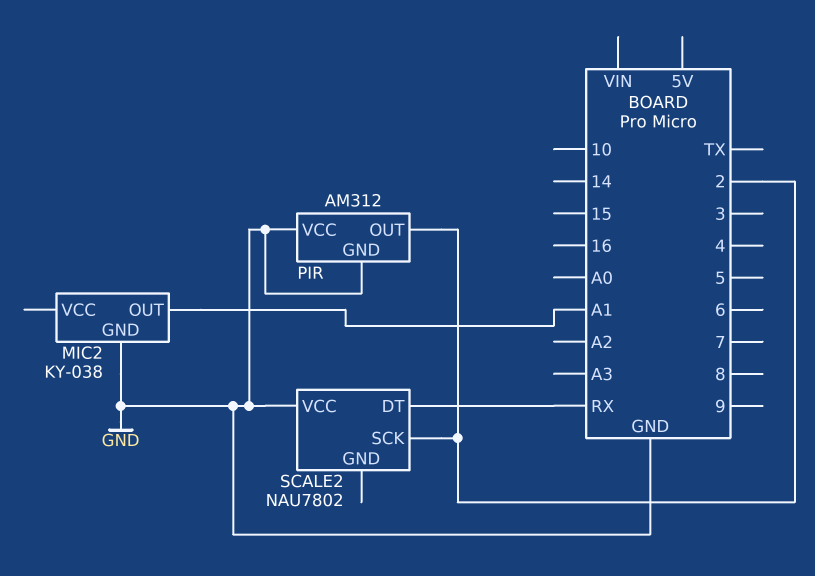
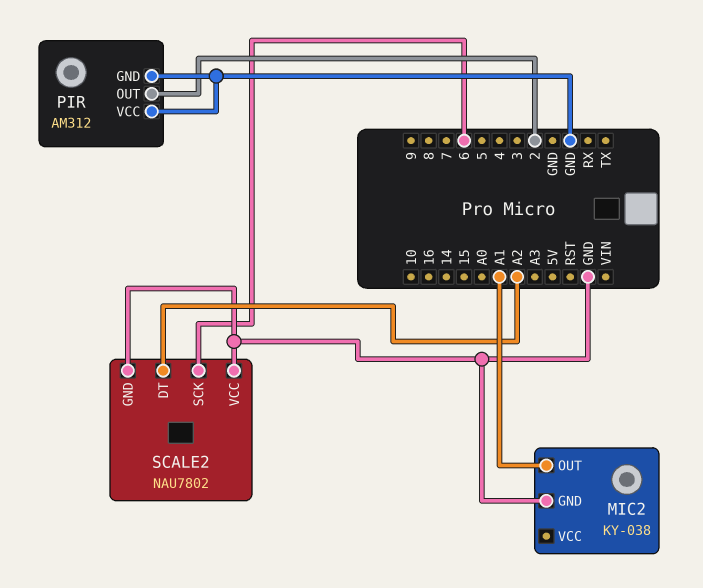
SCALE2 pin DT: RX -> A2
SCALE2 pin GND: none -> GND
SCALE2 pin SCK: 2 -> 6

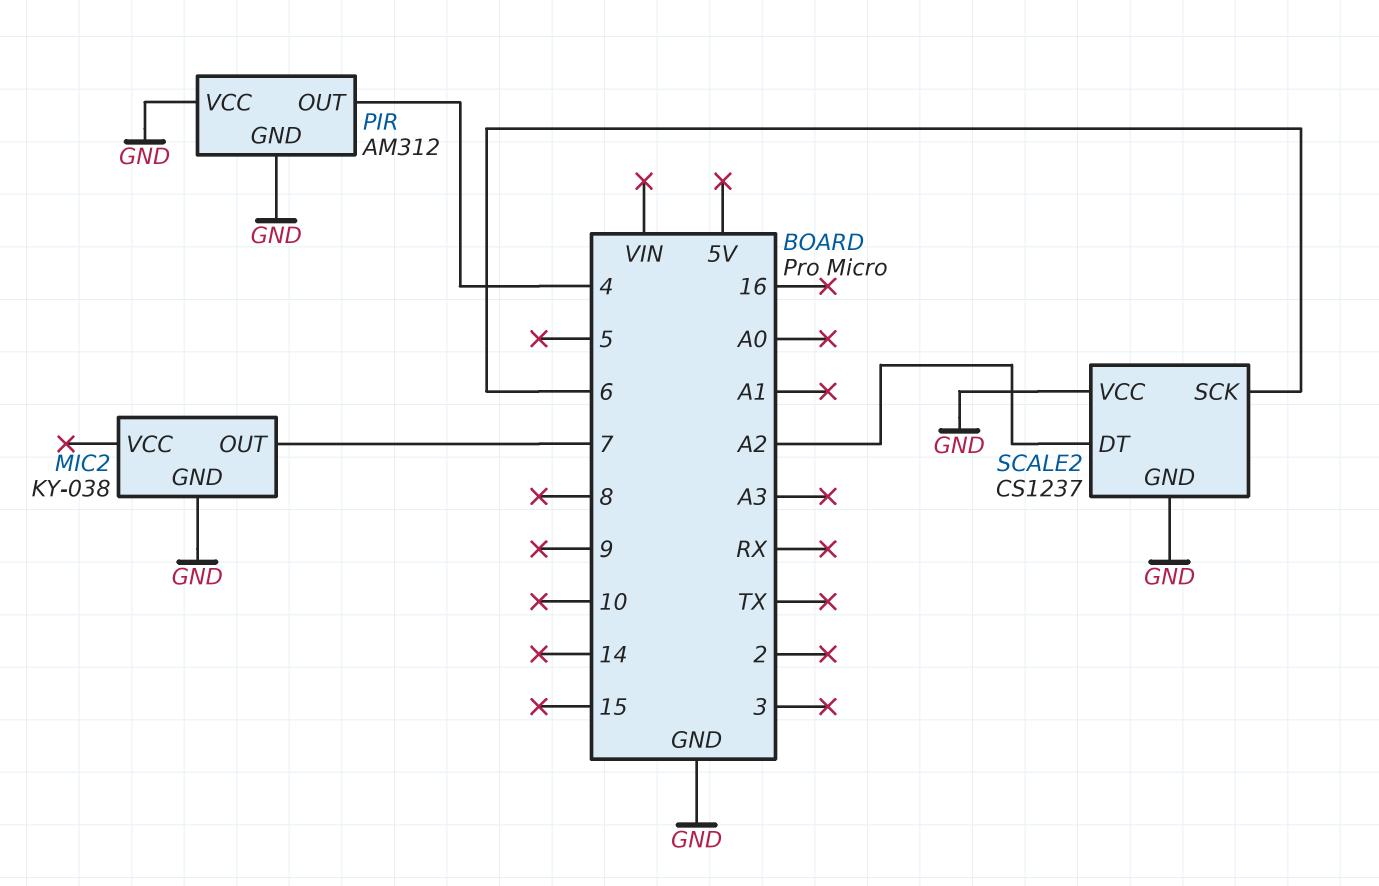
MIC2 pin OUT: A1 -> 7
PIR pin OUT: 2 -> 4
SCALE2: NAU7802 -> CS1237

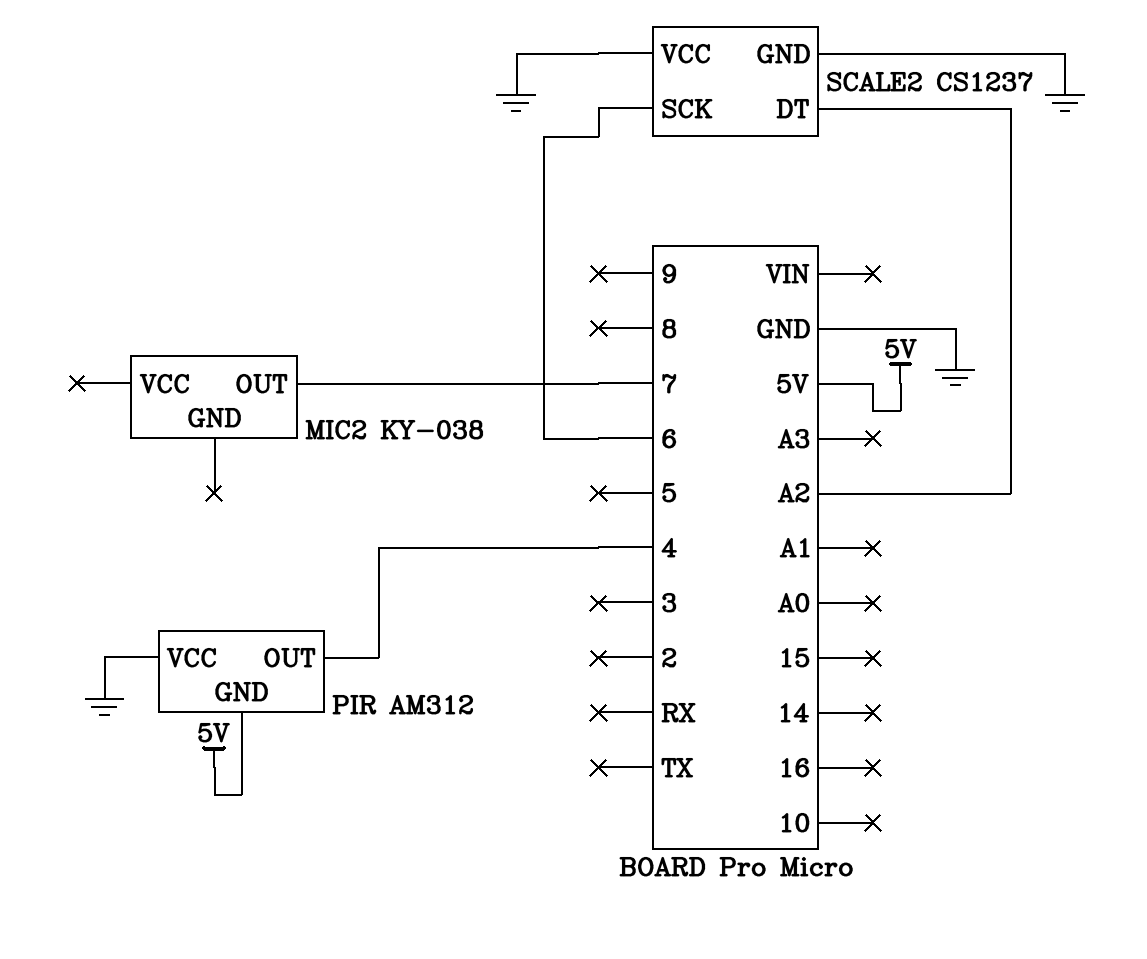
MIC2 pin GND: GND -> none
PIR pin GND: GND -> 5V

